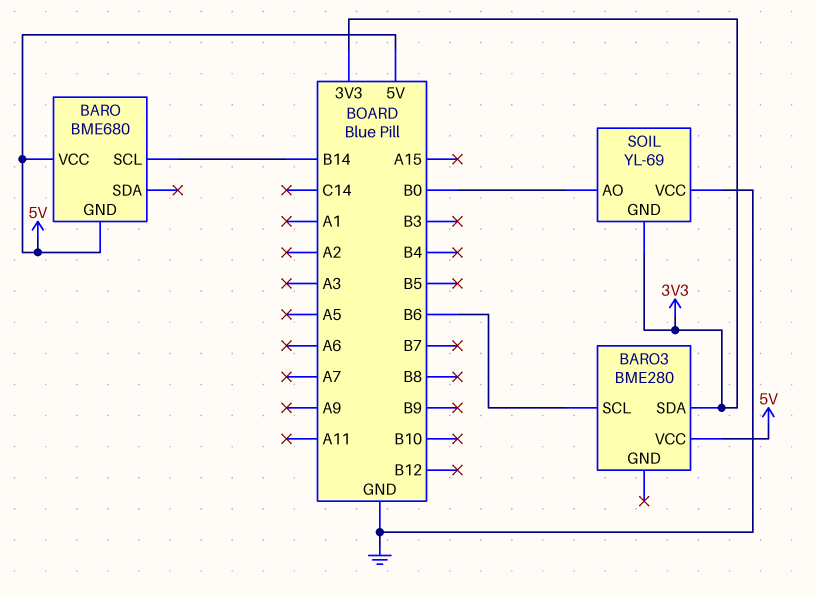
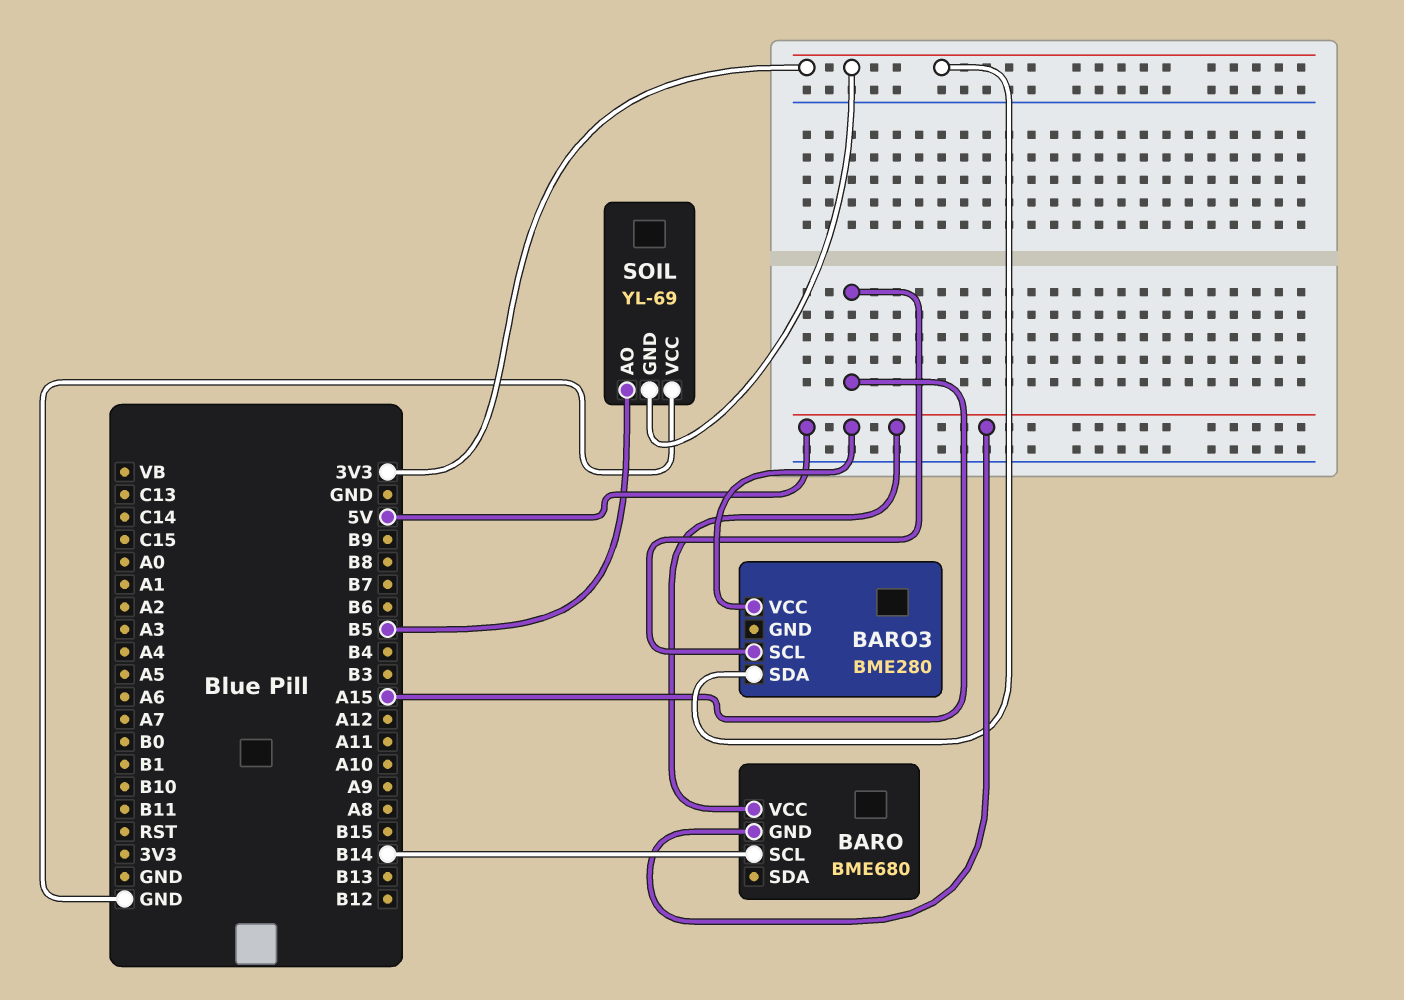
BARO3 pin SCL: B6 -> A15
SOIL pin AO: B0 -> B5

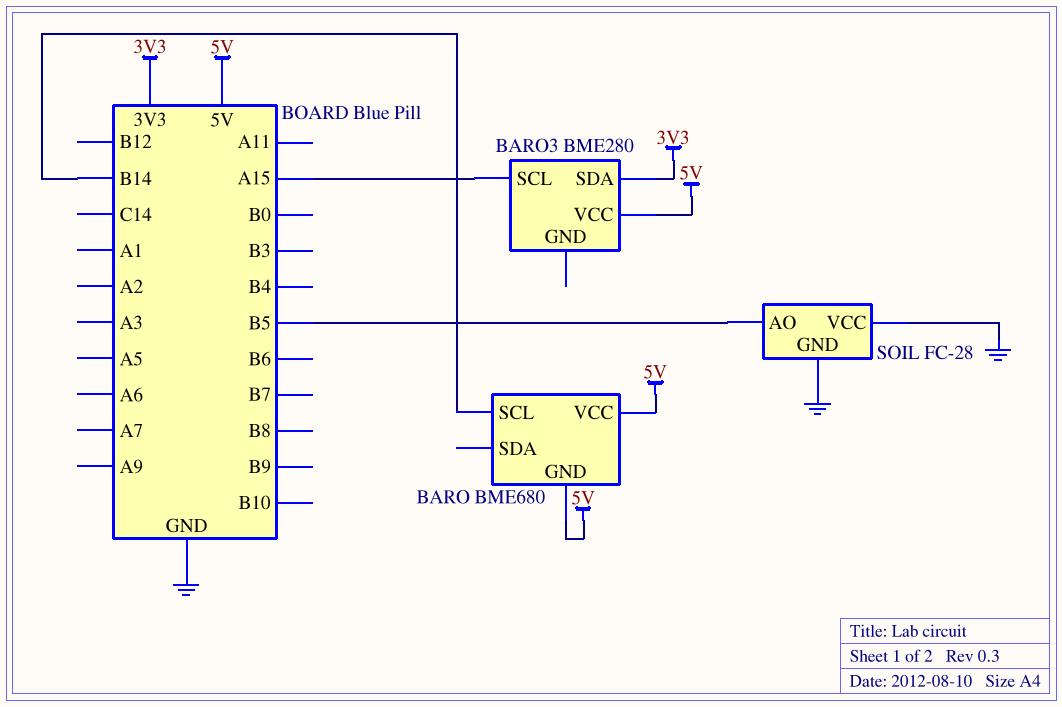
SOIL: YL-69 -> FC-28
SOIL pin GND: 3V3 -> GND

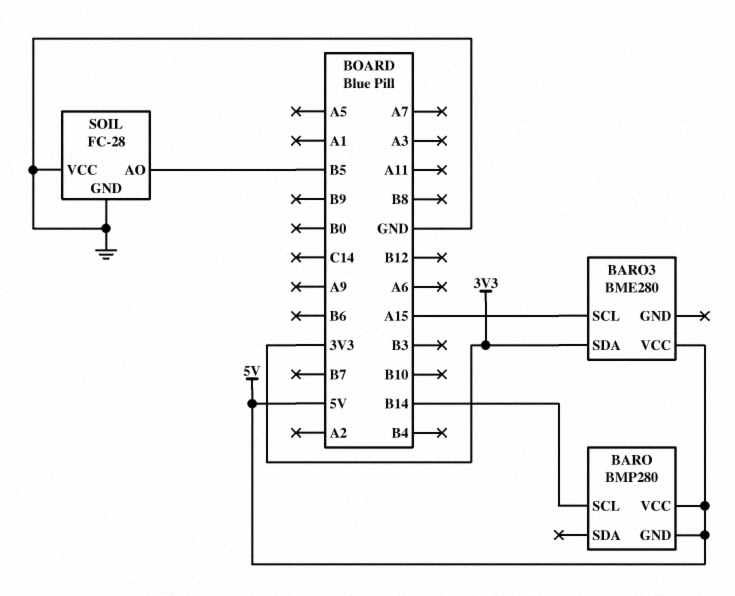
BARO: BME680 -> BMP280

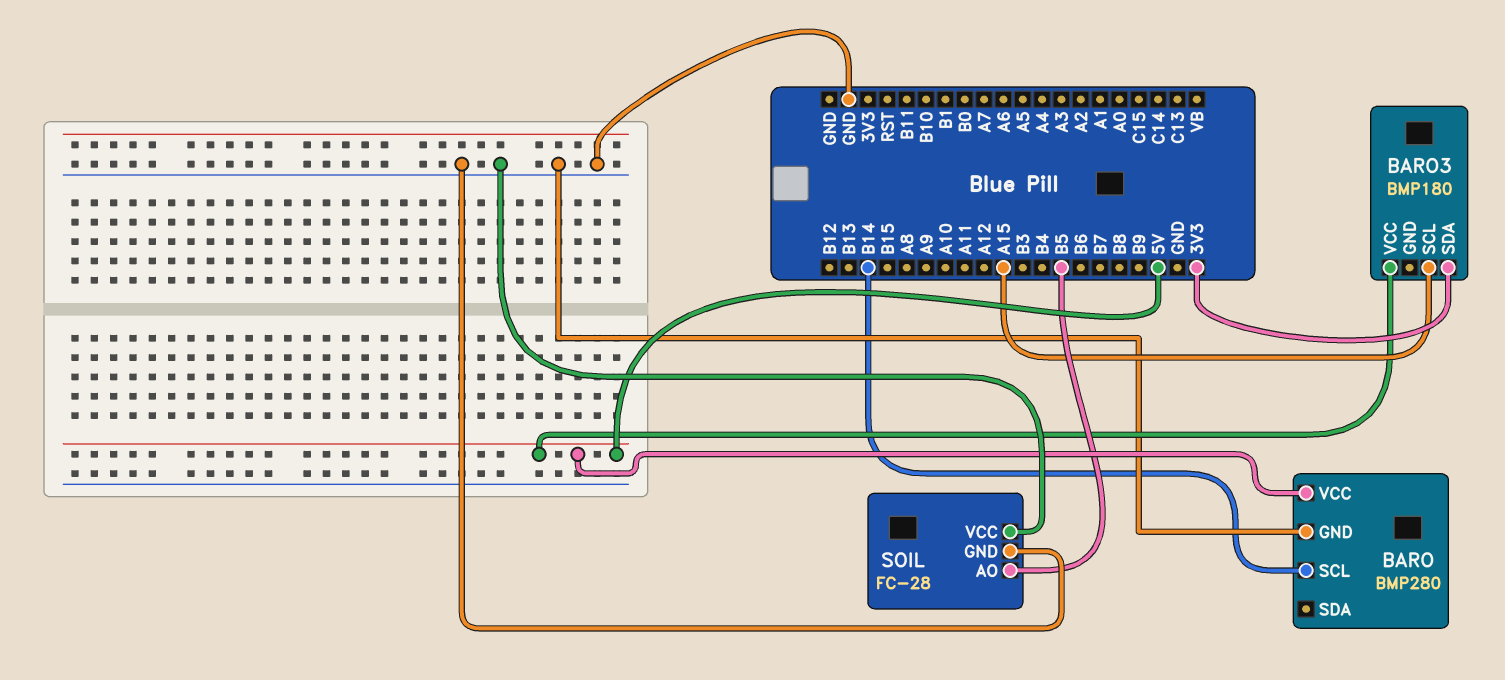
BARO pin GND: 5V -> GND
BARO3: BME280 -> BMP180

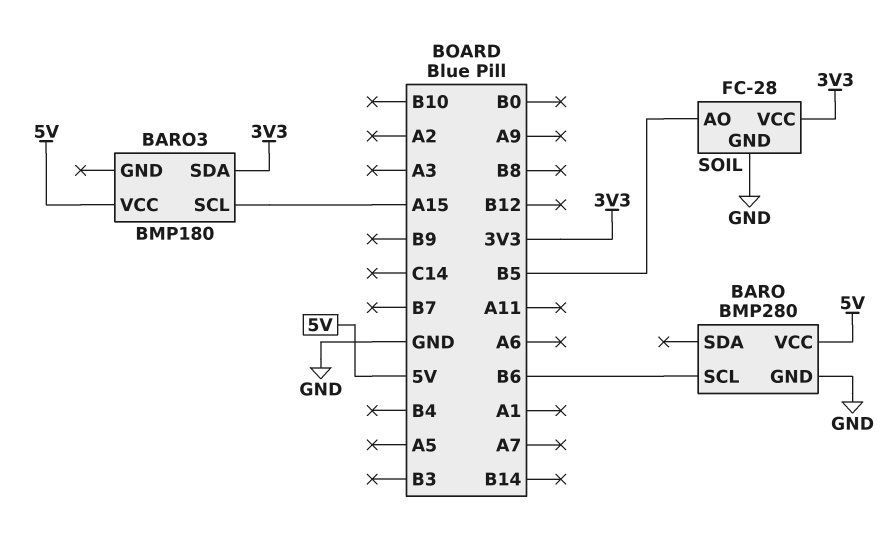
BARO pin SCL: B14 -> B6
SOIL pin VCC: GND -> 3V3

